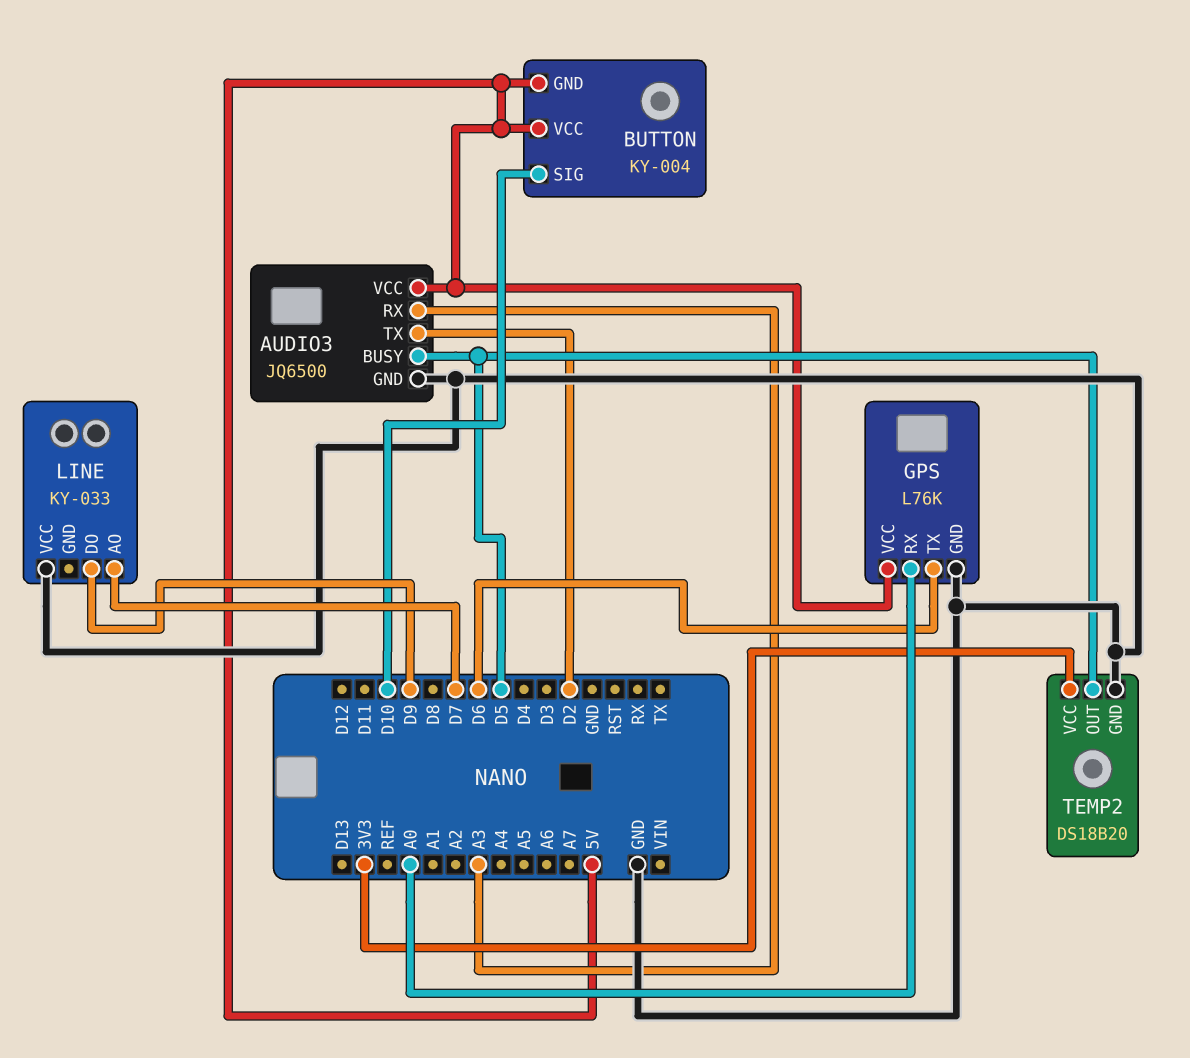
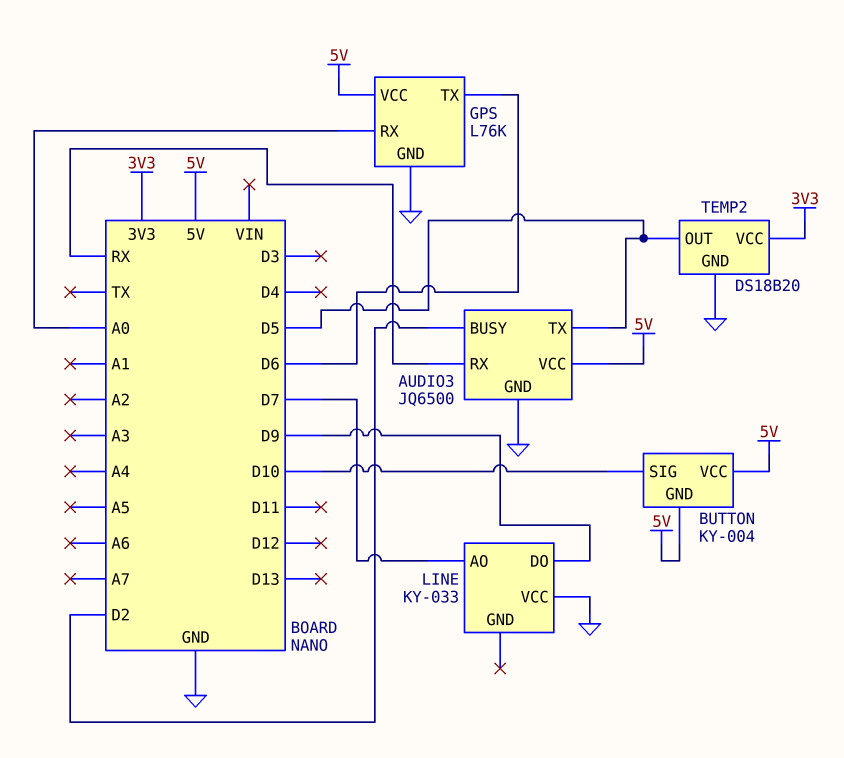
AUDIO3 pin BUSY: D5 -> D2
AUDIO3 pin RX: A3 -> RX
AUDIO3 pin TX: D2 -> D5

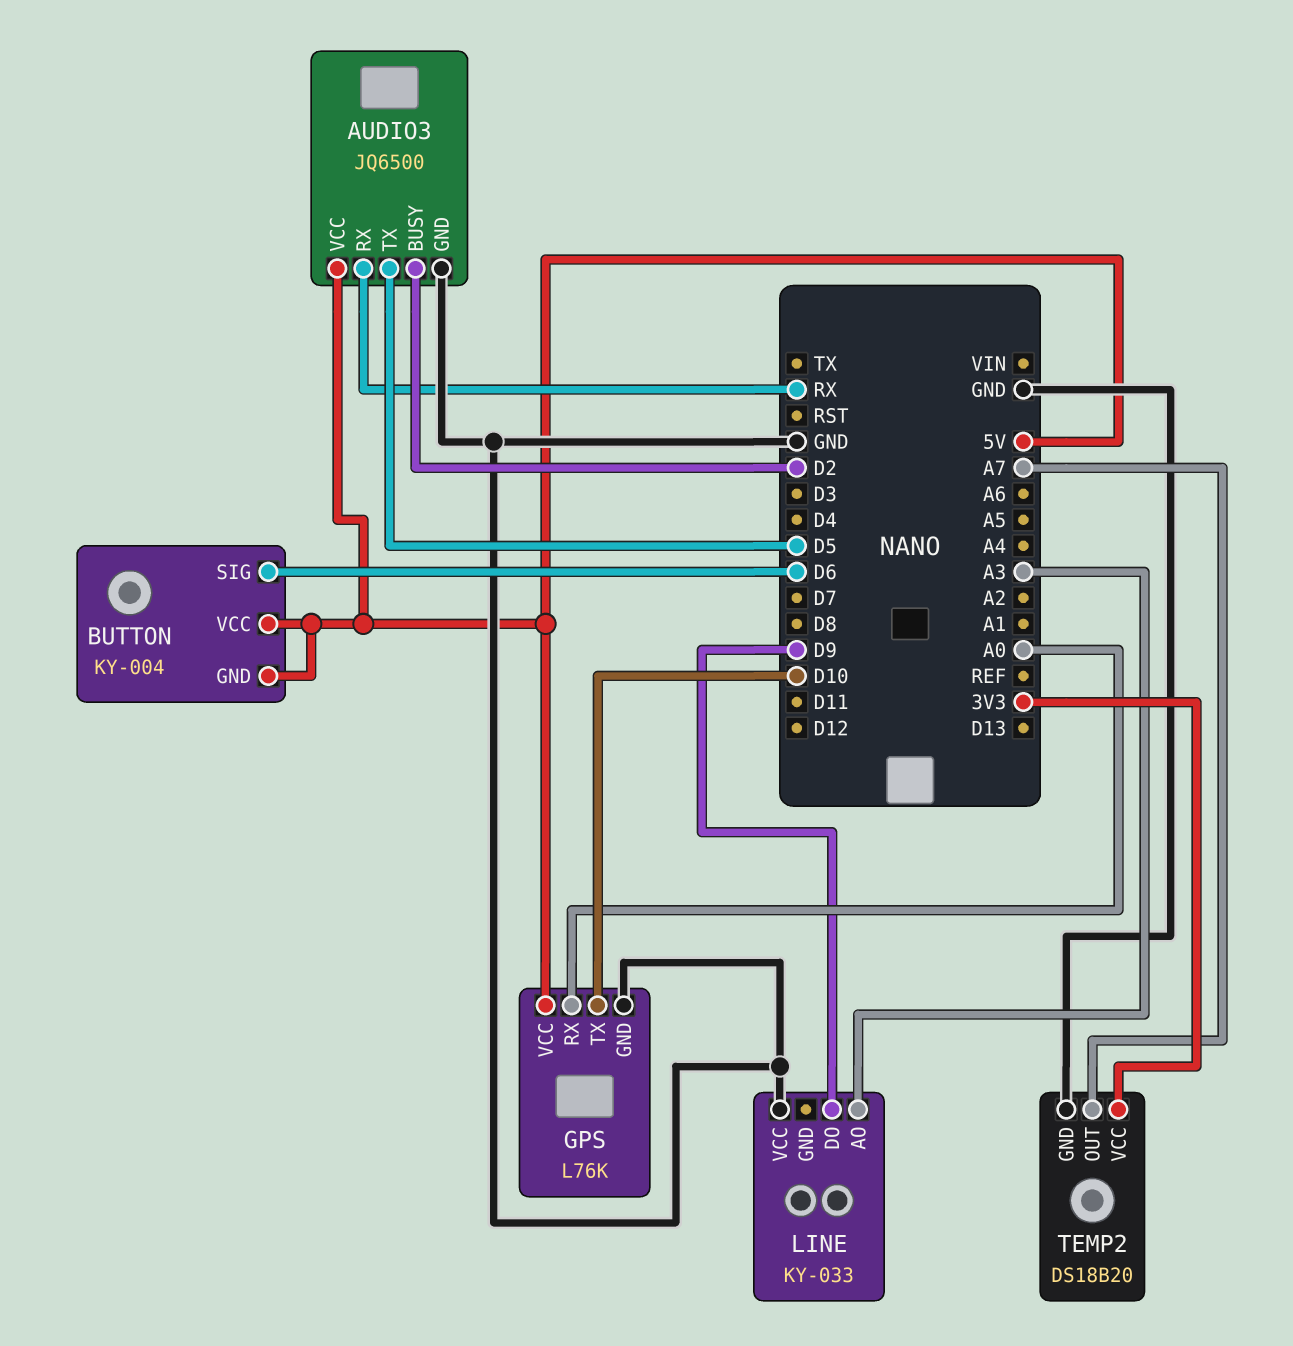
BUTTON pin SIG: D10 -> D6
GPS pin TX: D6 -> D10
LINE pin AO: D7 -> A3
TEMP2 pin OUT: D5 -> A7

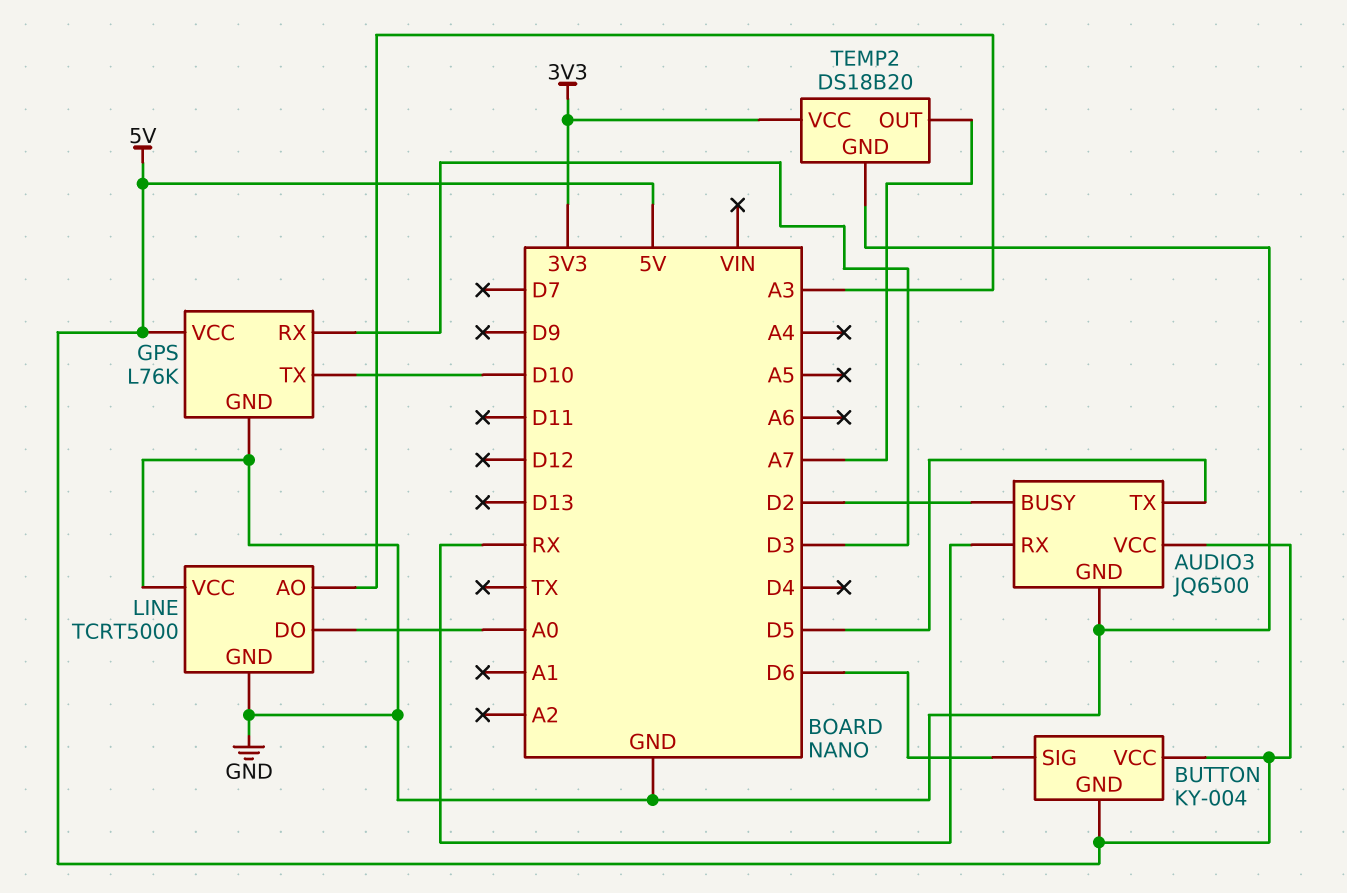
GPS pin RX: A0 -> D3
LINE: KY-033 -> TCRT5000
LINE pin DO: D9 -> A0
LINE pin GND: none -> GND

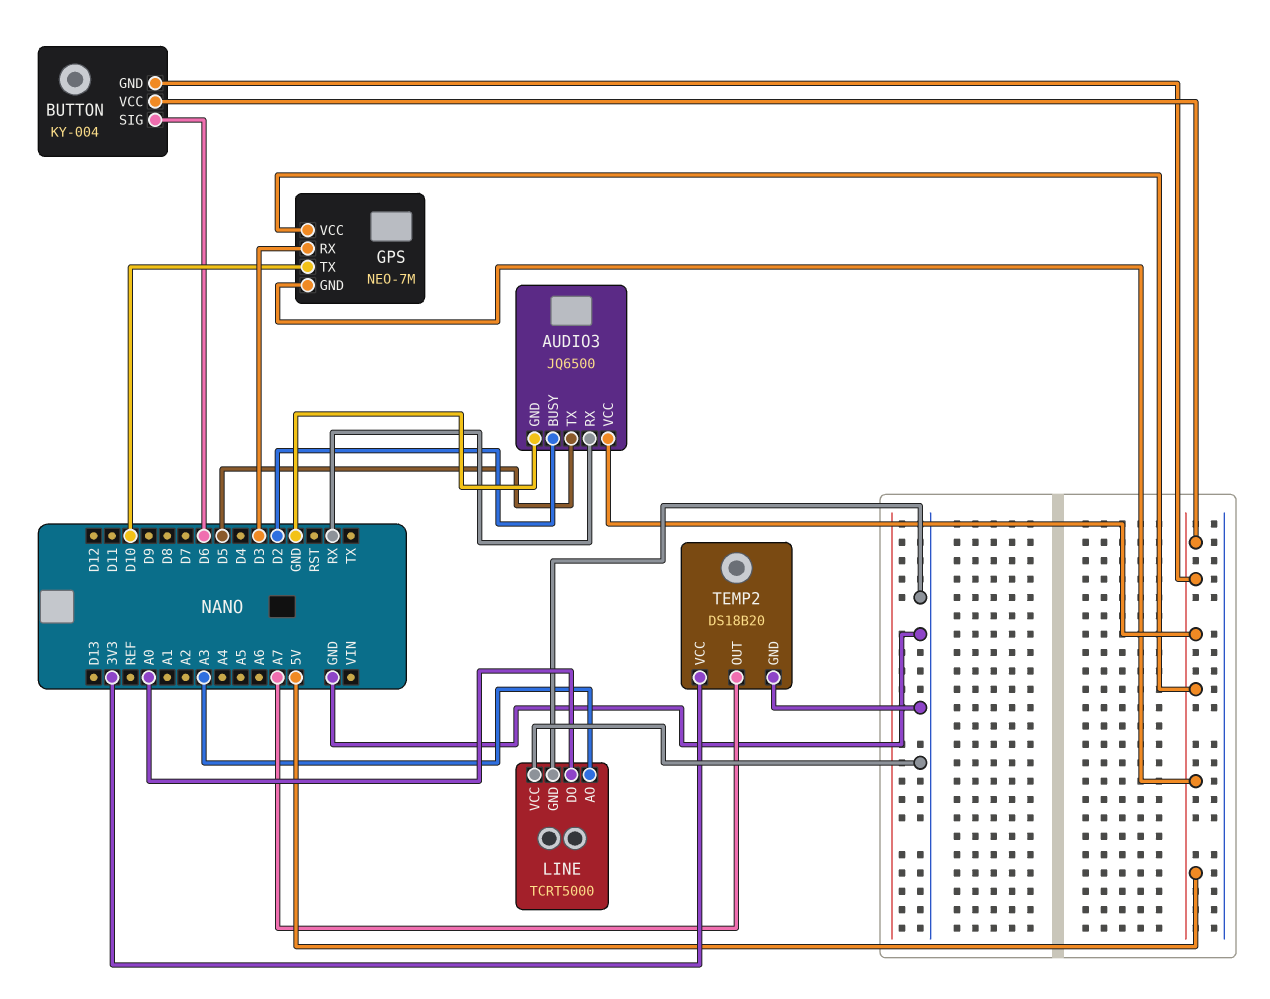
GPS: L76K -> NEO-7M
GPS pin GND: GND -> 5V

